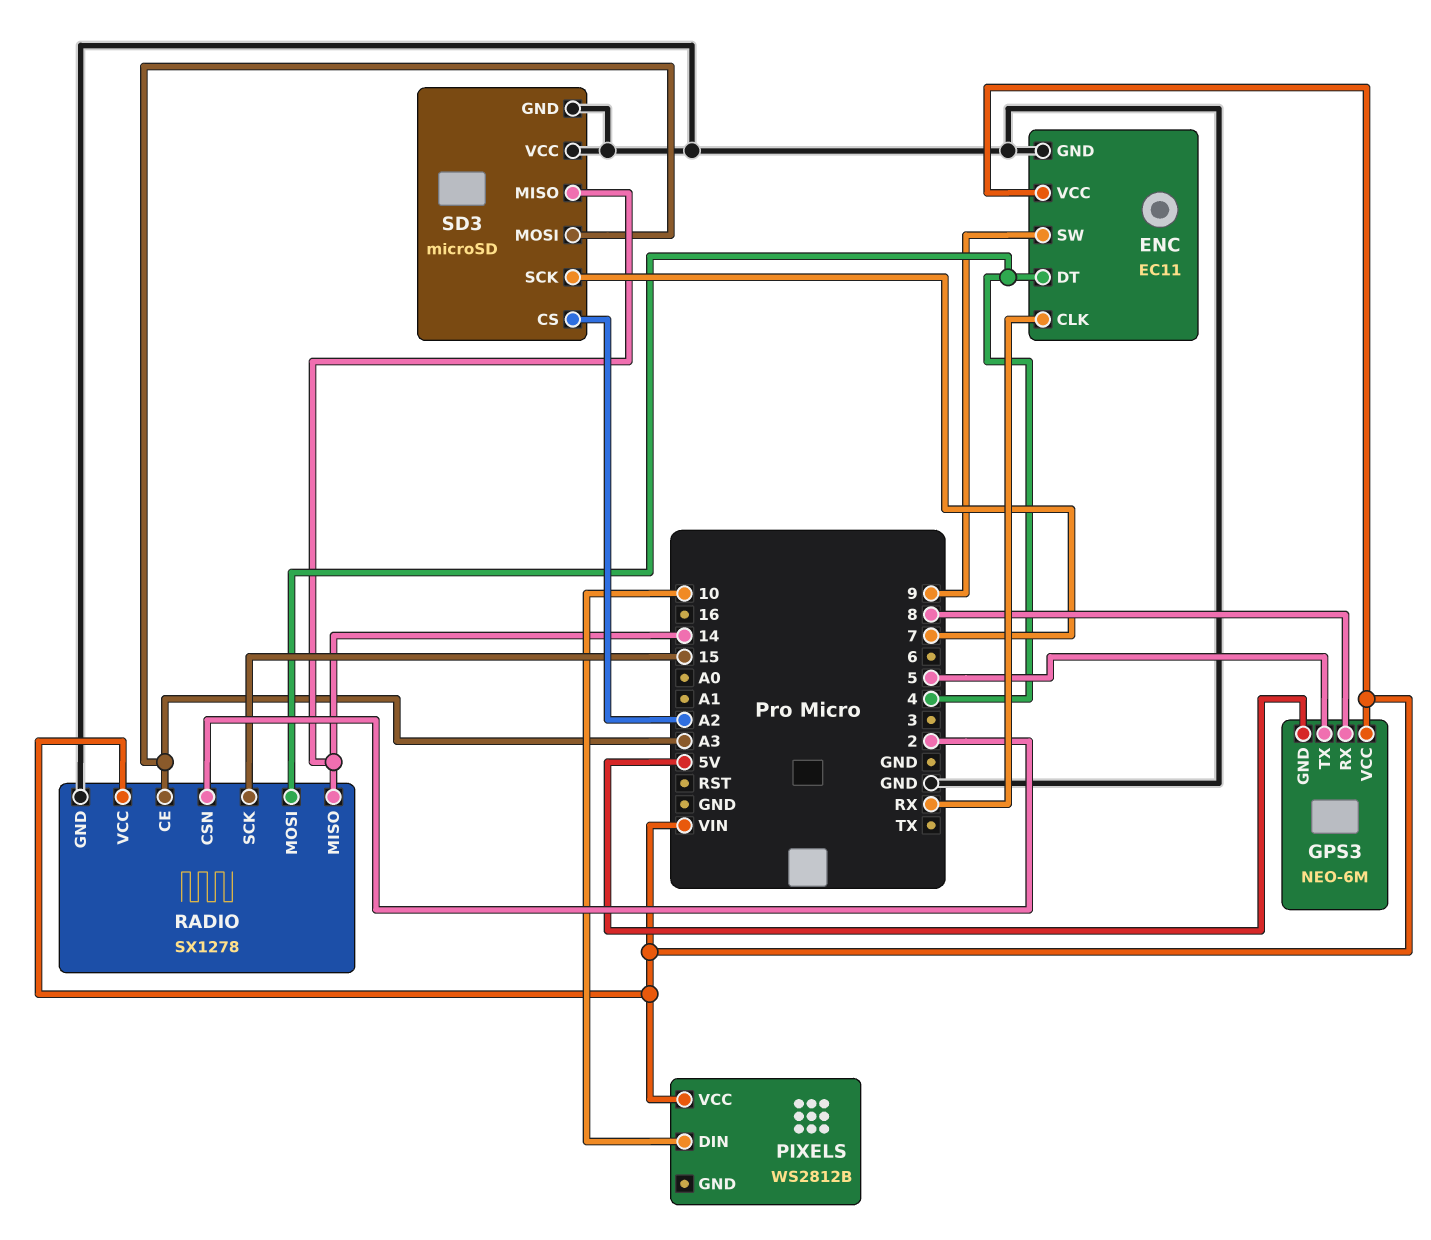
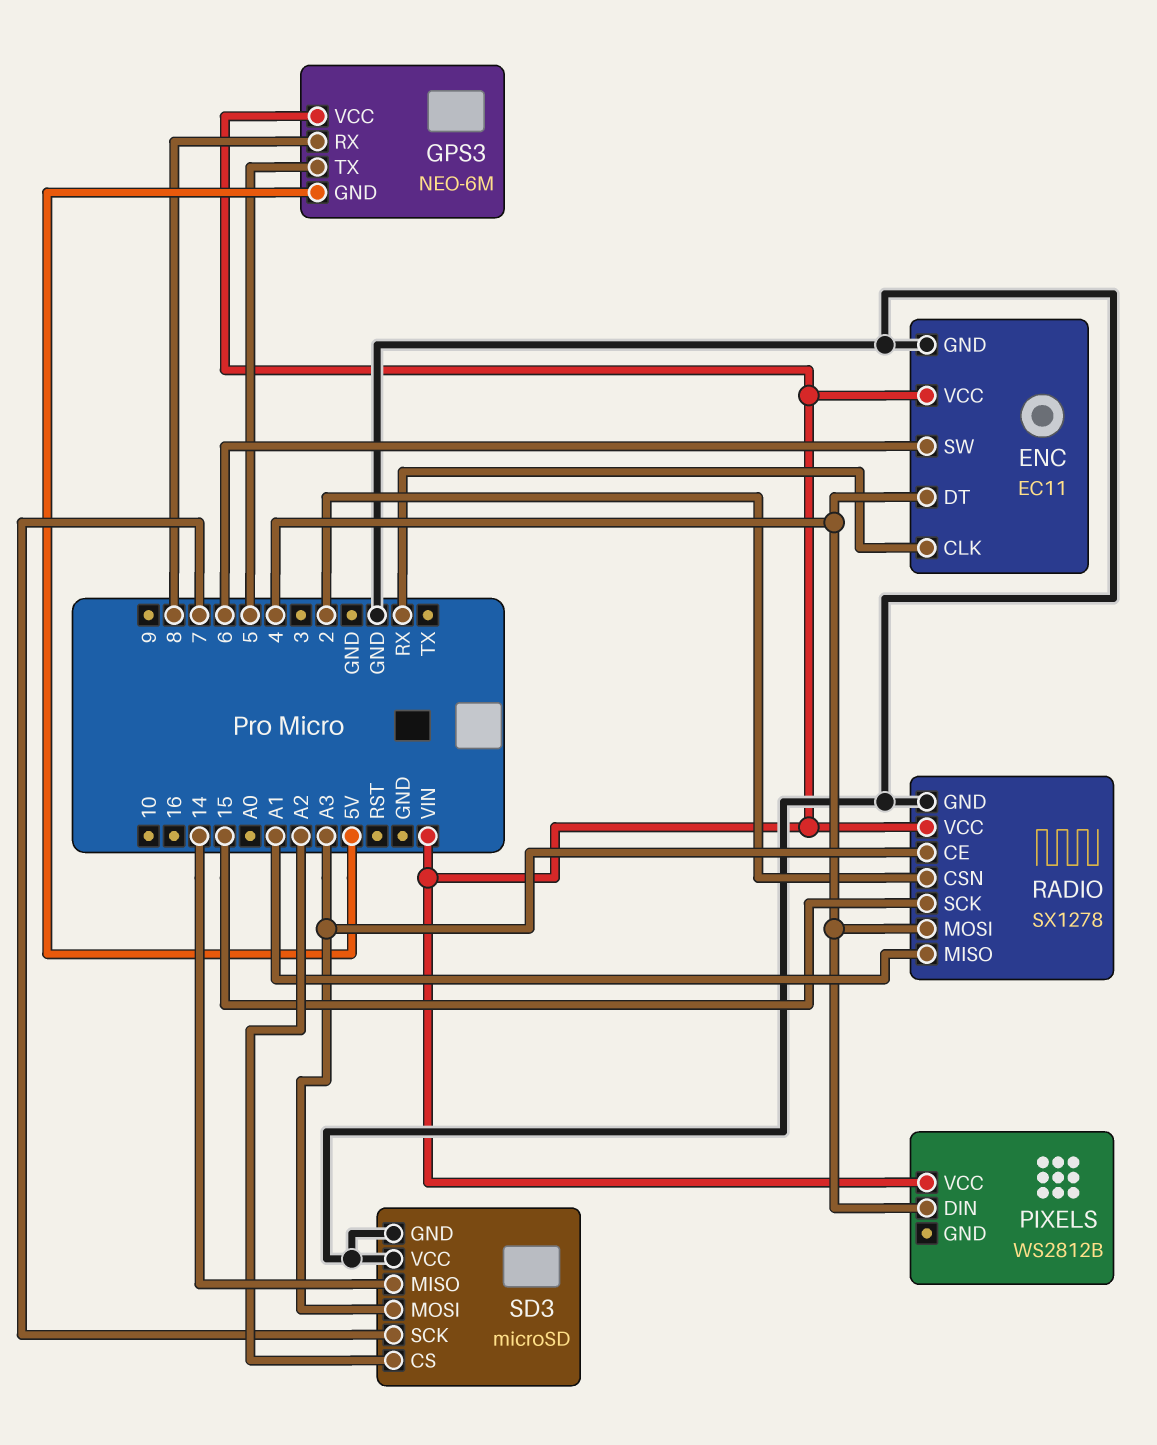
ENC pin SW: 9 -> 6
PIXELS pin DIN: 10 -> 4
RADIO pin MISO: 14 -> A1

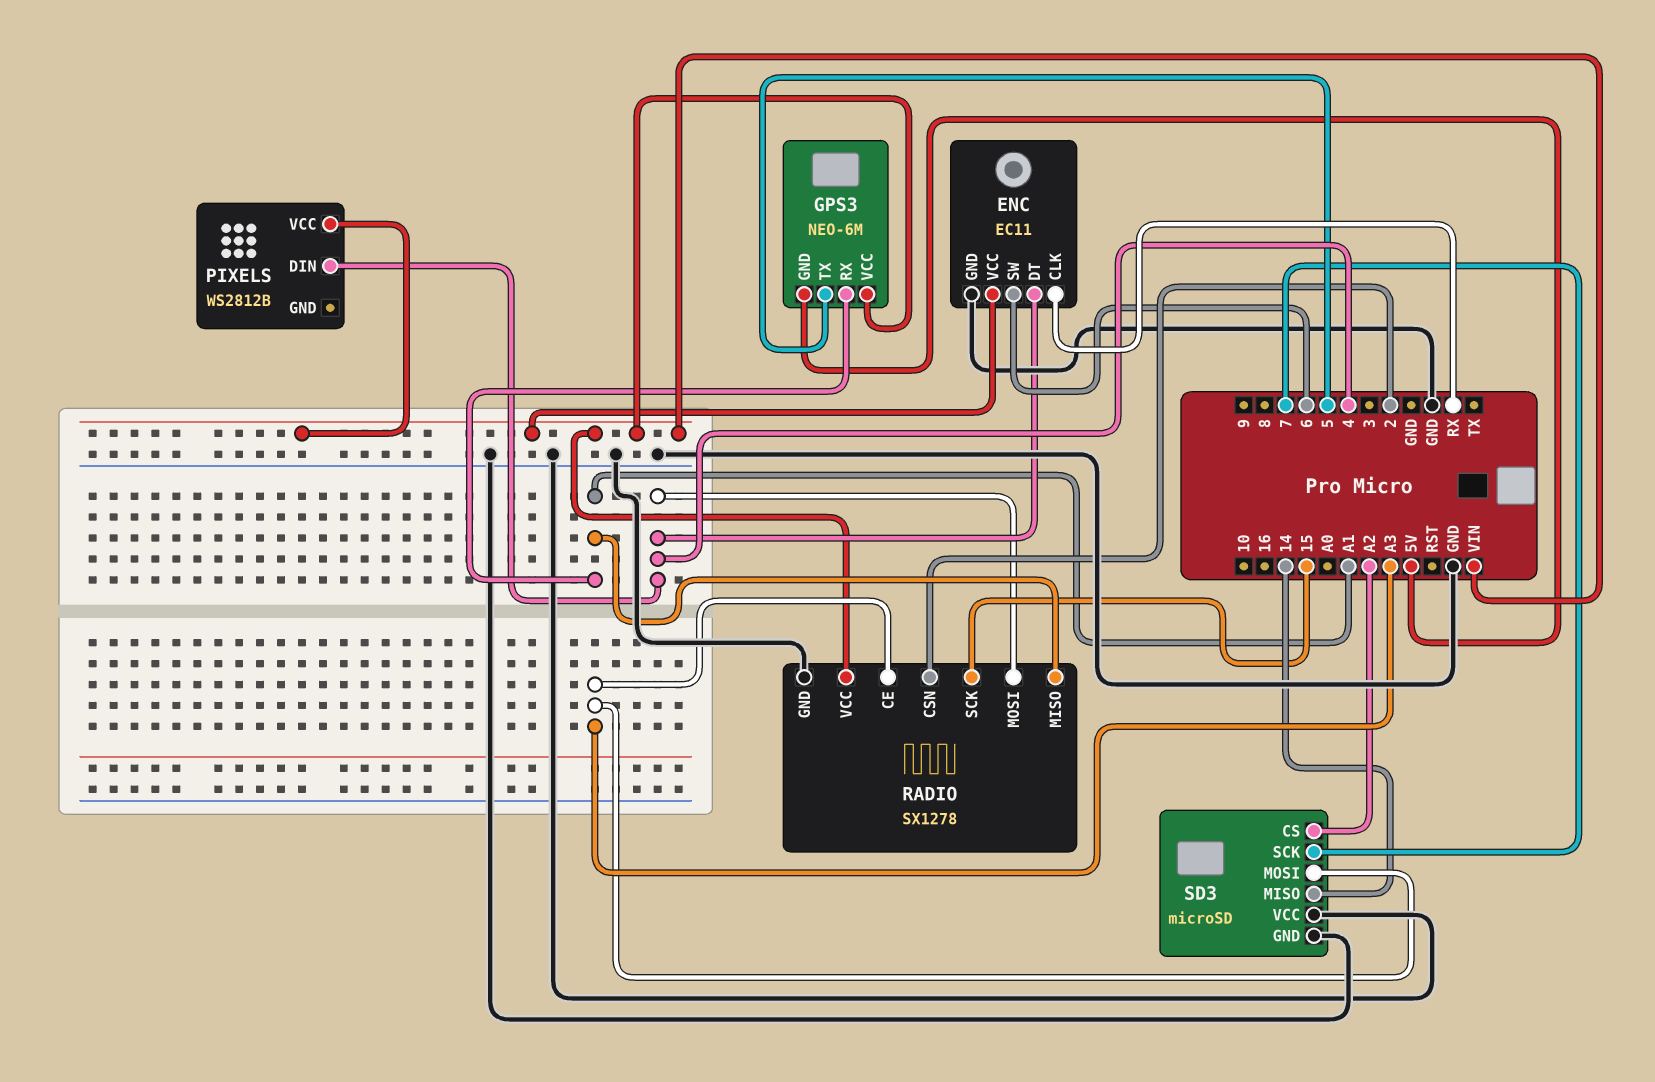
GPS3 pin RX: 8 -> A1

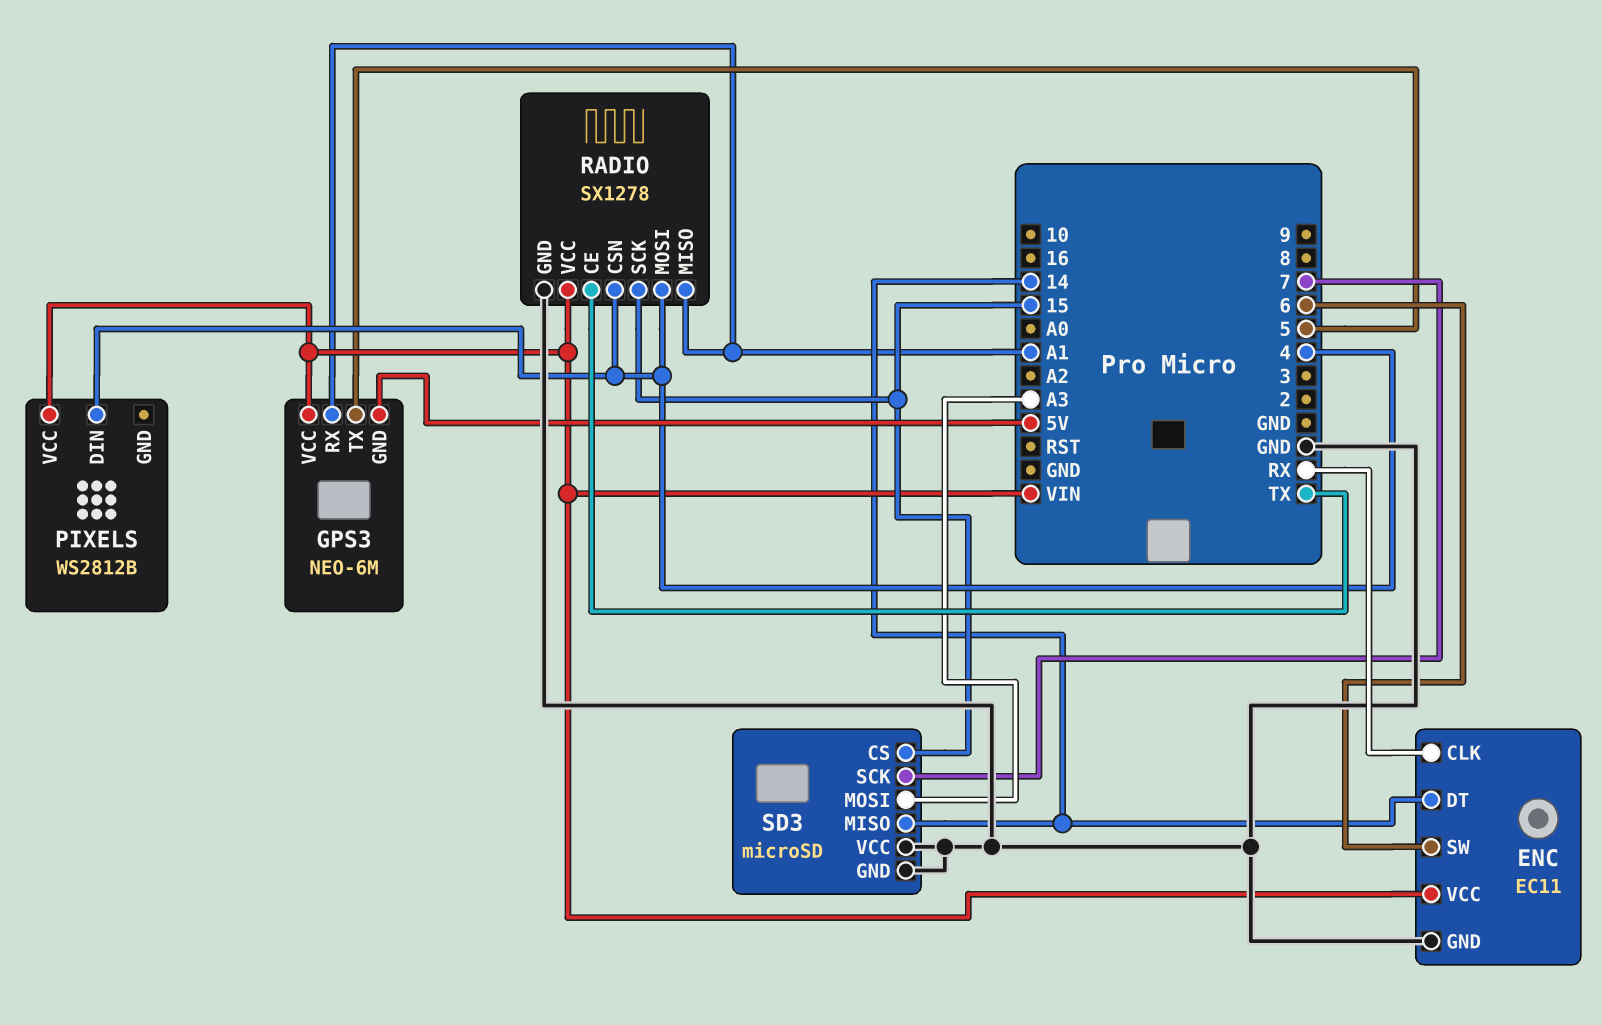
ENC pin DT: 4 -> 14
RADIO pin CE: A3 -> TX
RADIO pin CSN: 2 -> 4
SD3 pin CS: A2 -> 15

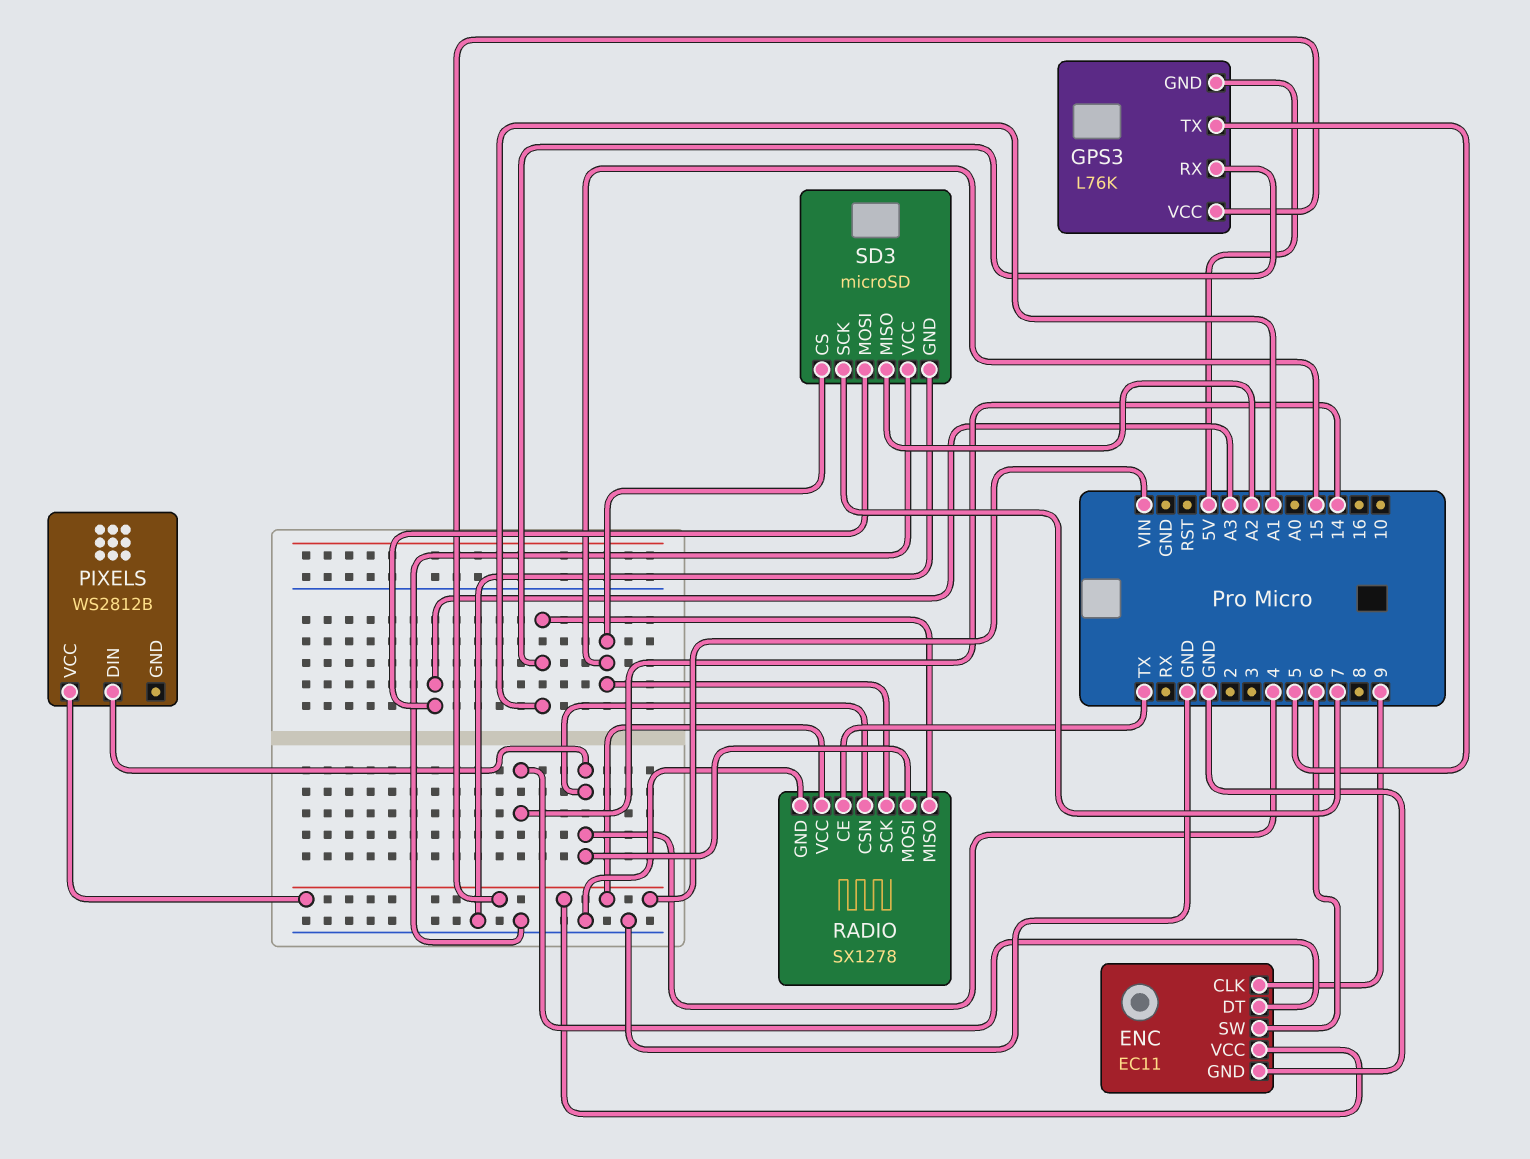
ENC pin CLK: RX -> 9
GPS3: NEO-6M -> L76K
SD3 pin MISO: 14 -> A2

